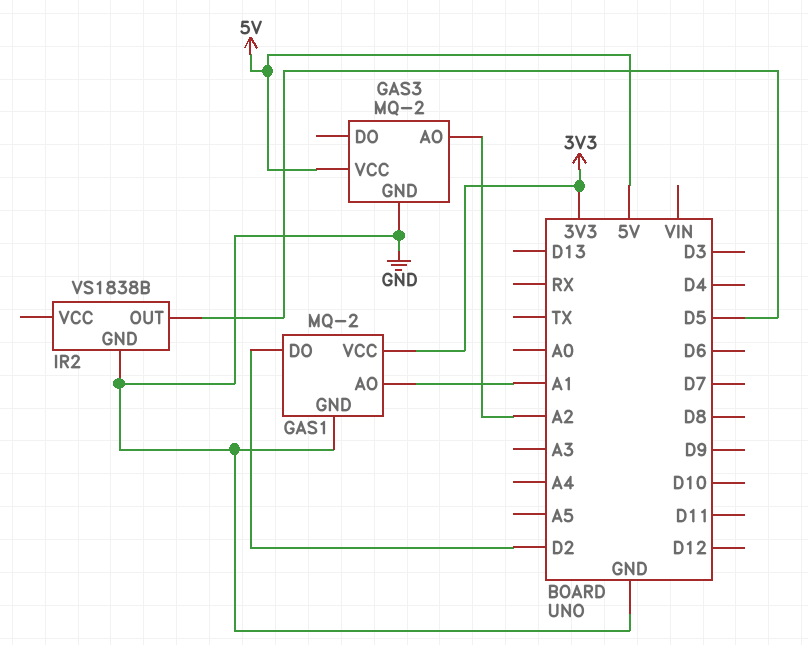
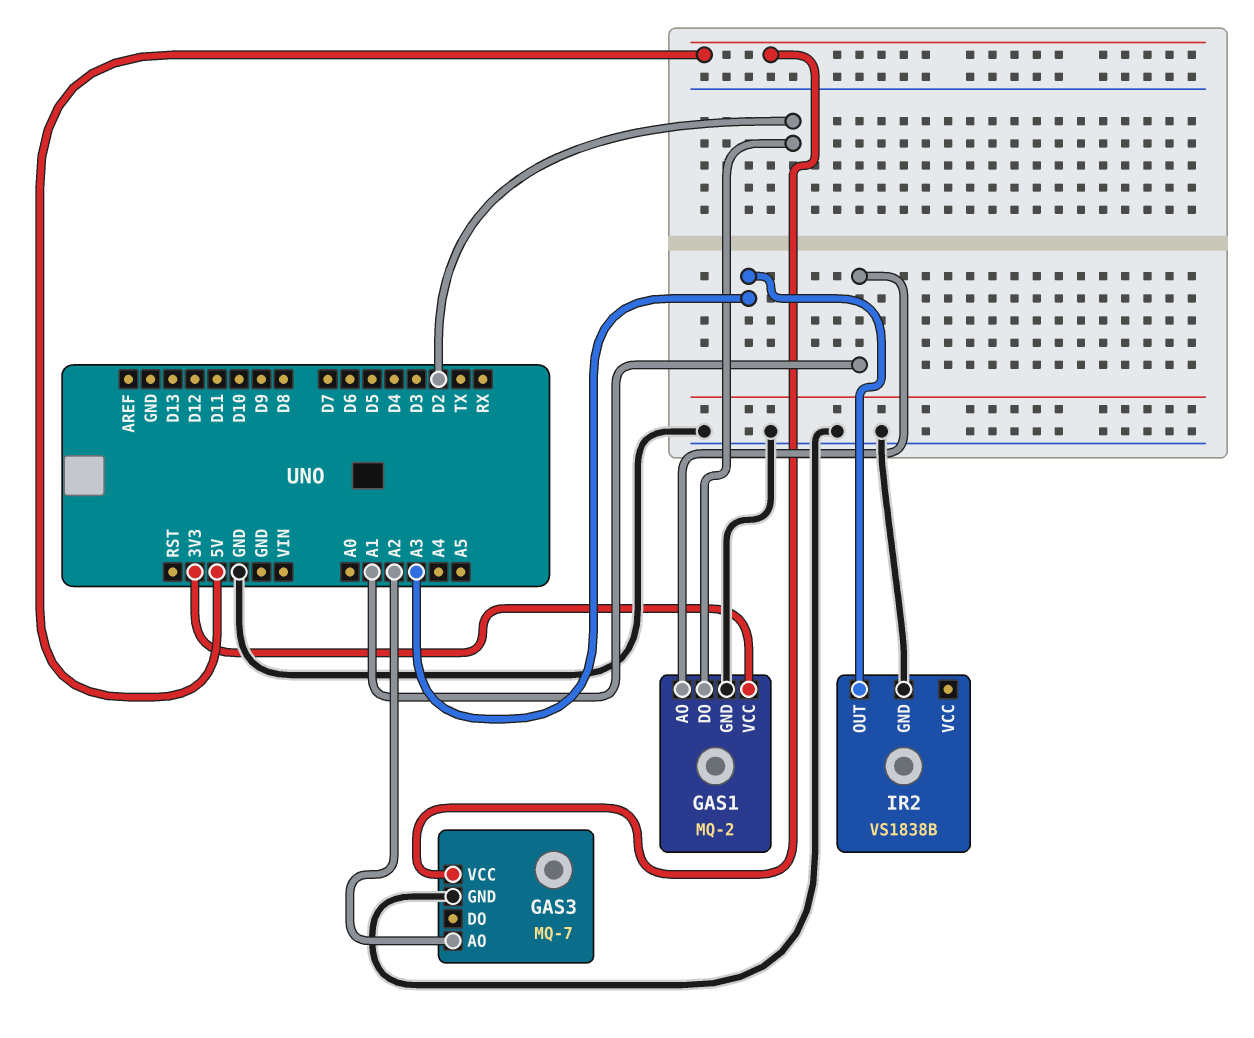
GAS3: MQ-2 -> MQ-7
IR2 pin OUT: D5 -> A3

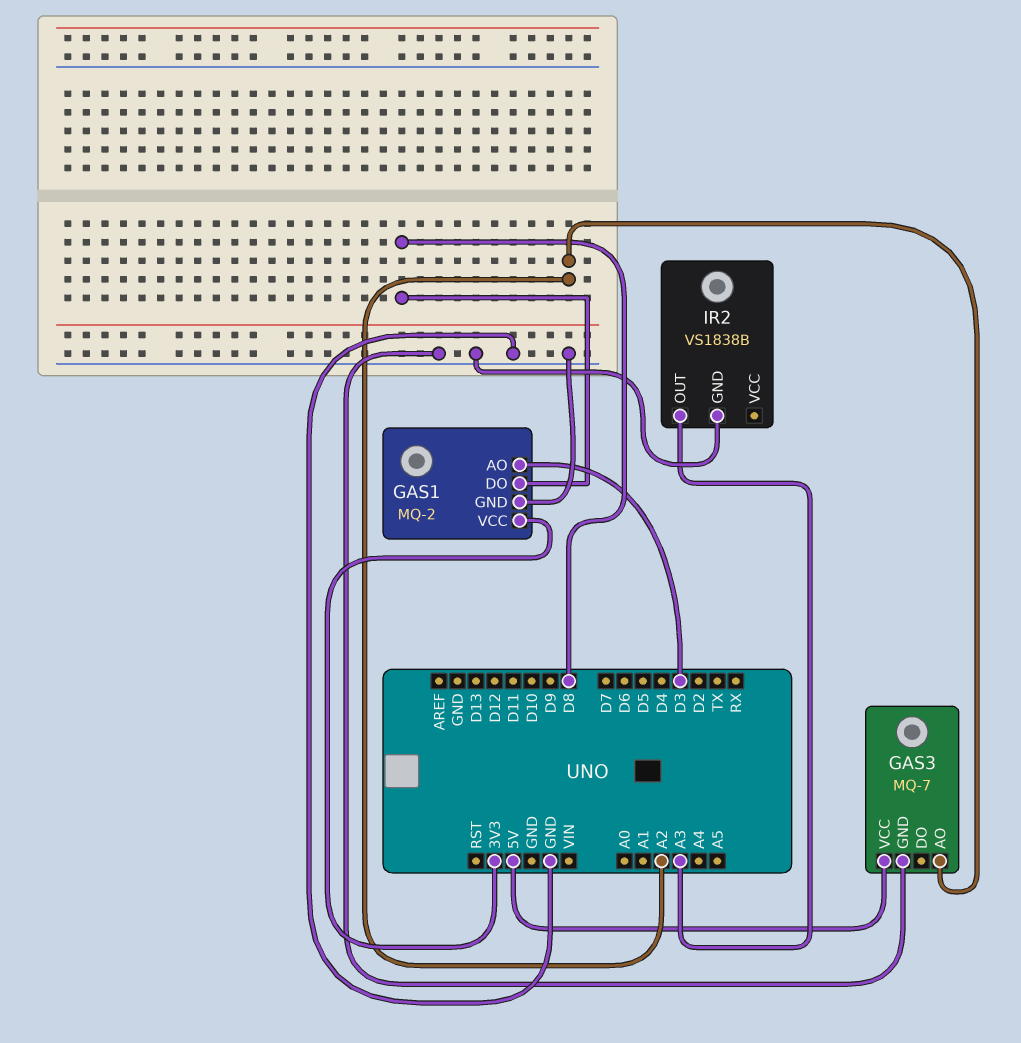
GAS1 pin AO: A1 -> D3
GAS1 pin DO: D2 -> D8

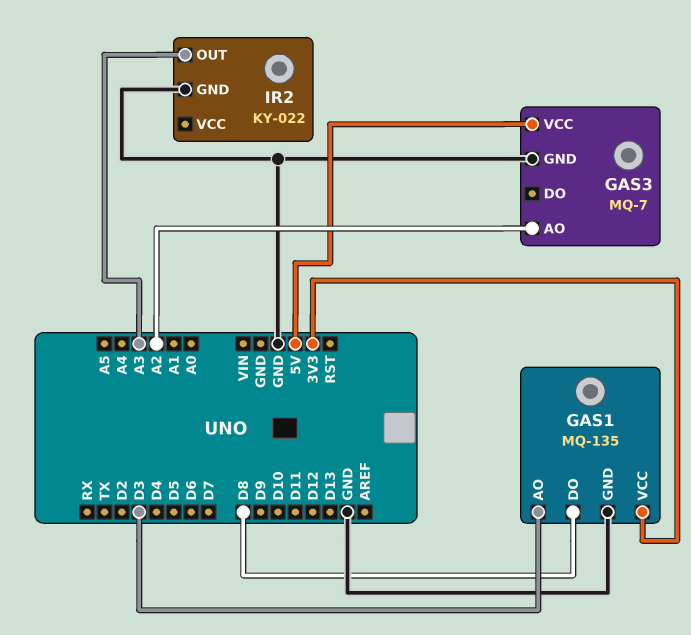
GAS1: MQ-2 -> MQ-135
IR2: VS1838B -> KY-022

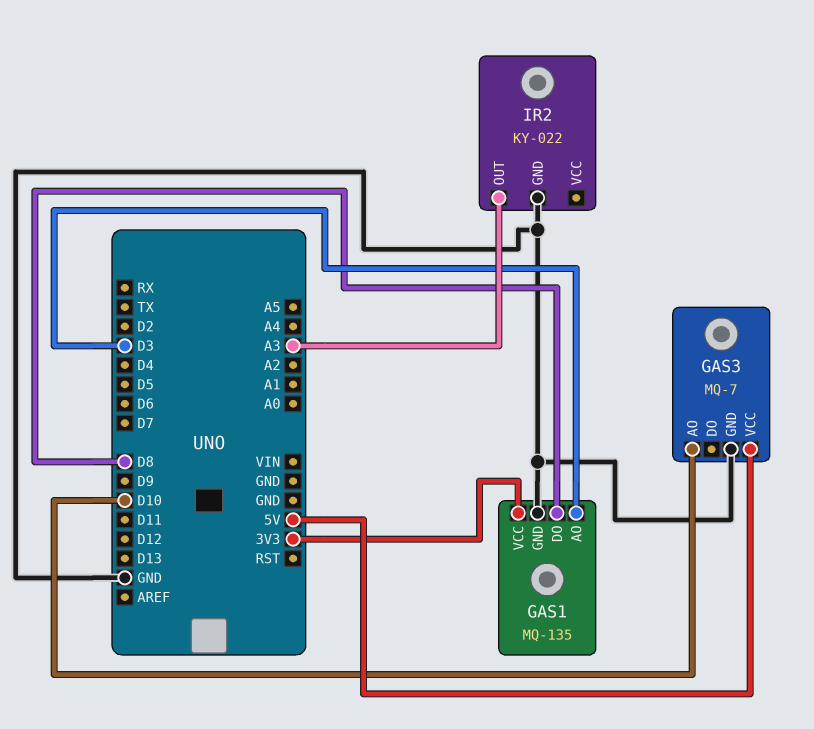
GAS3 pin AO: A2 -> D10

